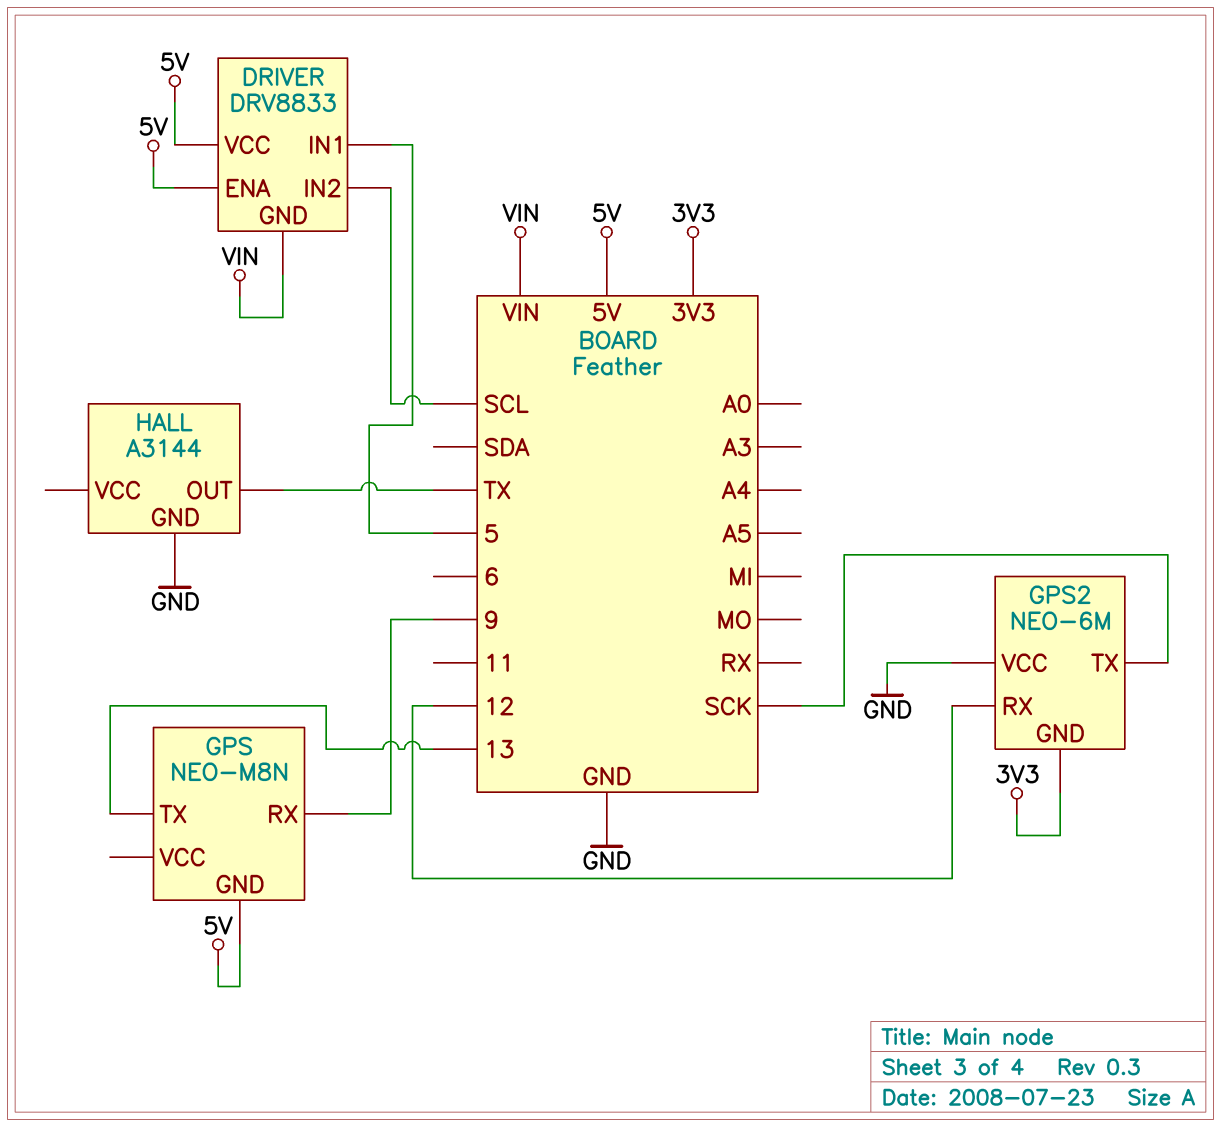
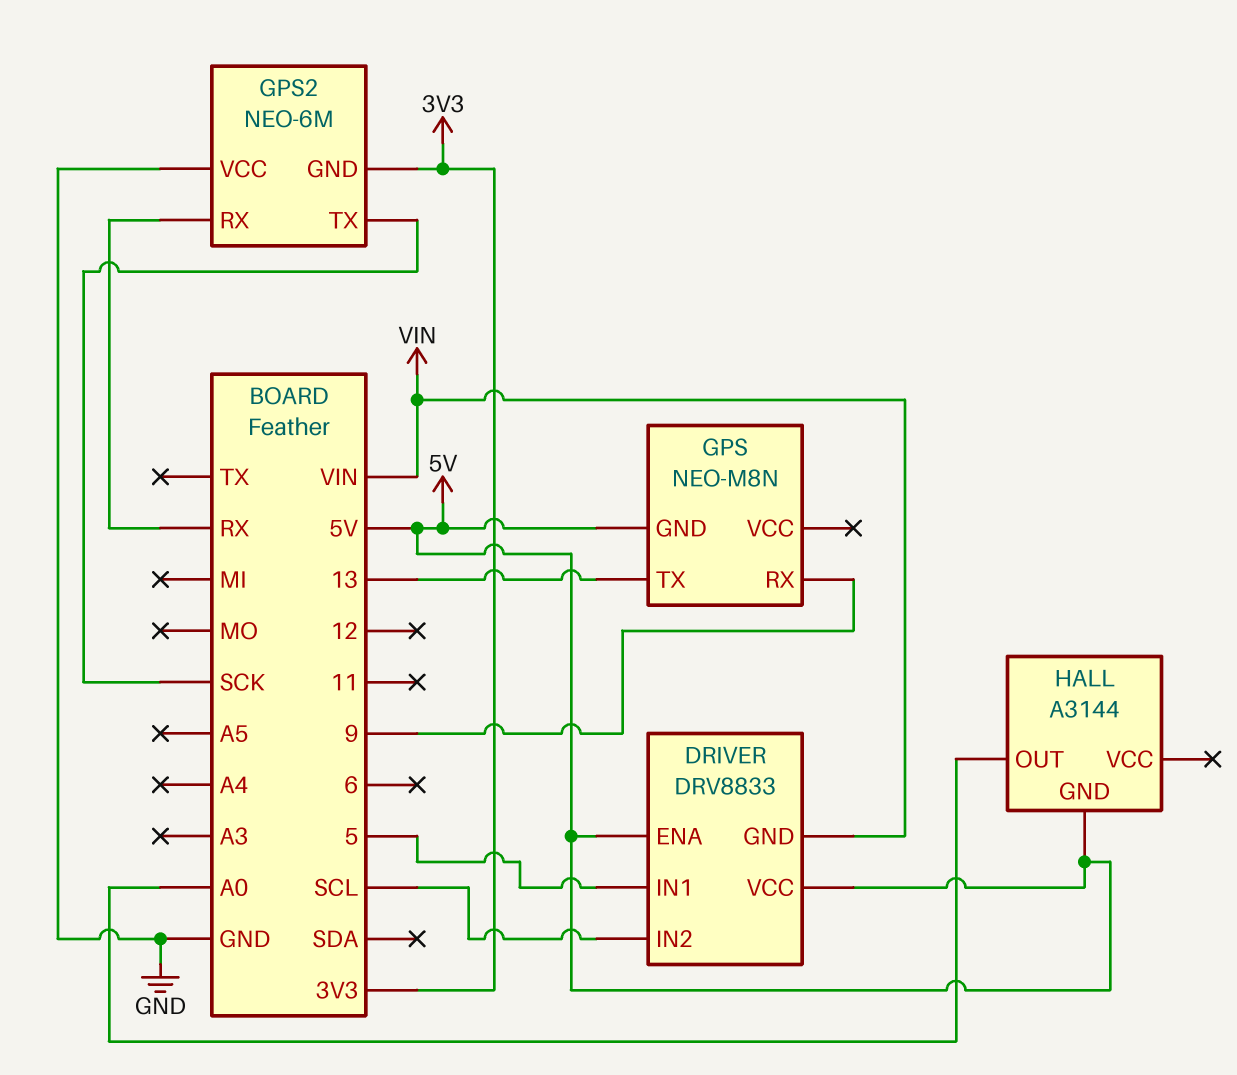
GPS2 pin RX: 12 -> RX
HALL pin GND: GND -> 5V
HALL pin OUT: TX -> A0

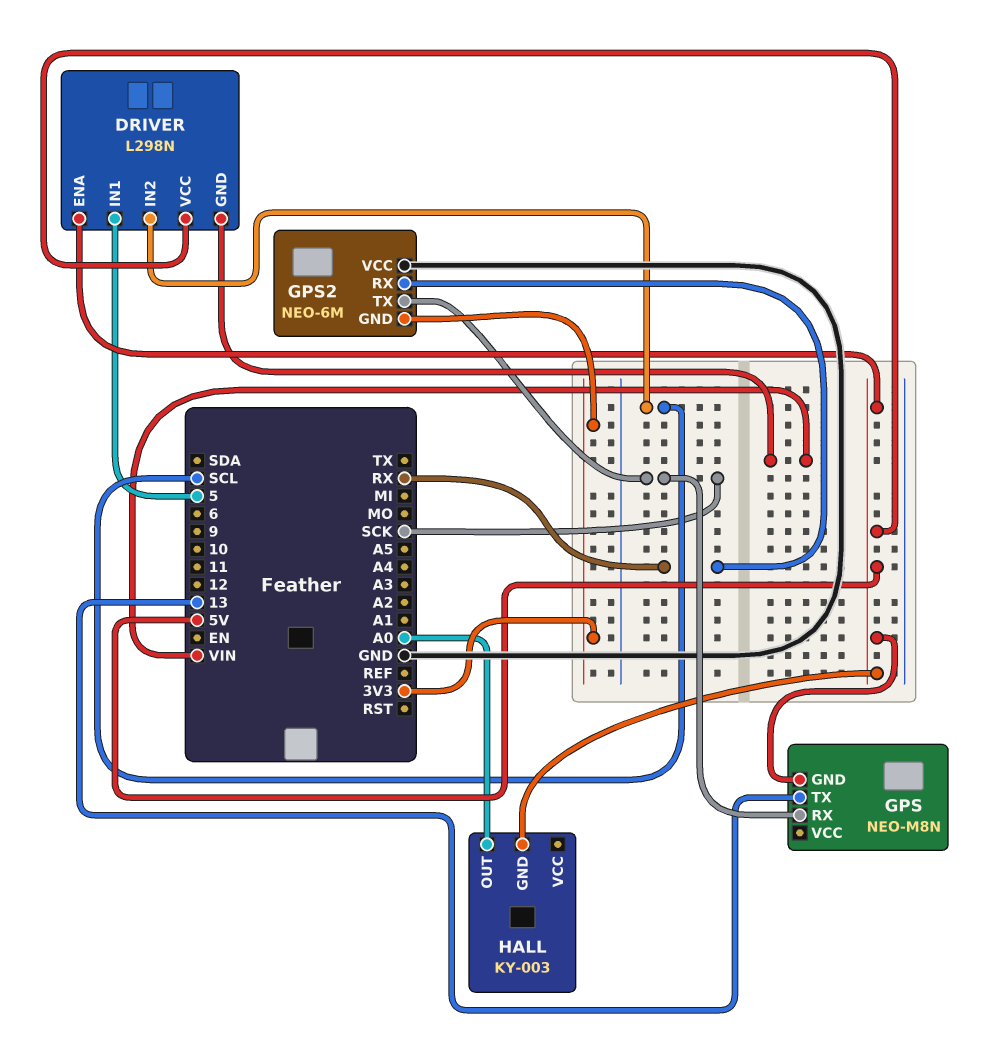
DRIVER: DRV8833 -> L298N
GPS pin RX: 9 -> SCK
HALL: A3144 -> KY-003

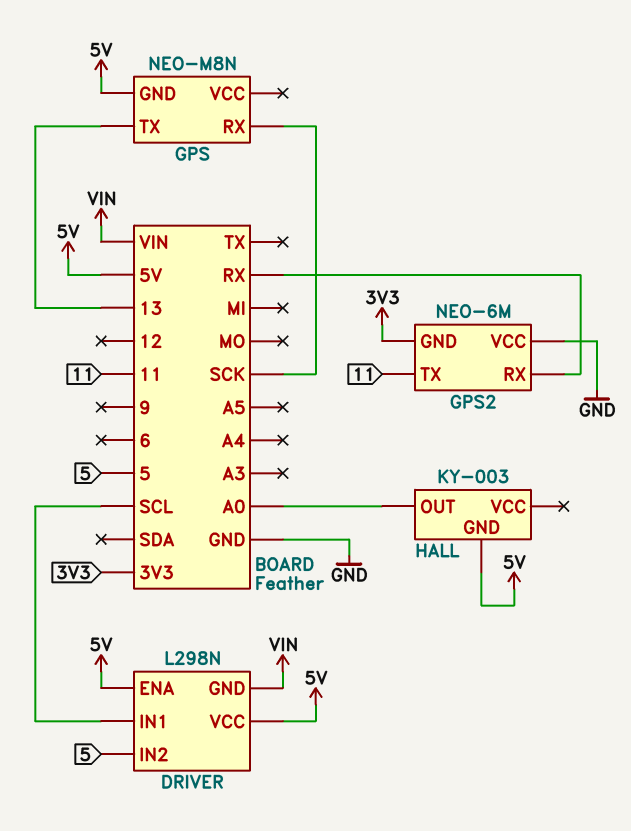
DRIVER pin IN1: 5 -> SCL
DRIVER pin IN2: SCL -> 5
GPS2 pin TX: SCK -> 11

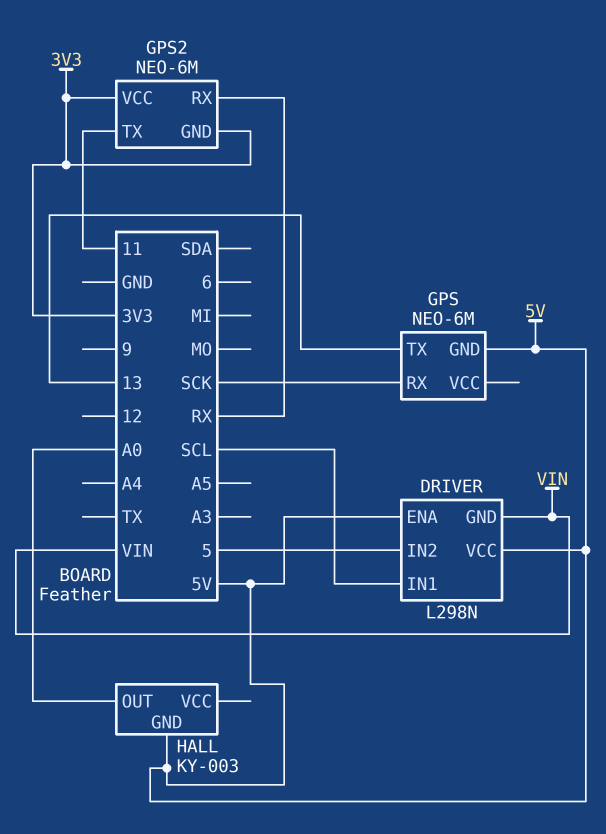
GPS: NEO-M8N -> NEO-6M
GPS2 pin VCC: GND -> 3V3

